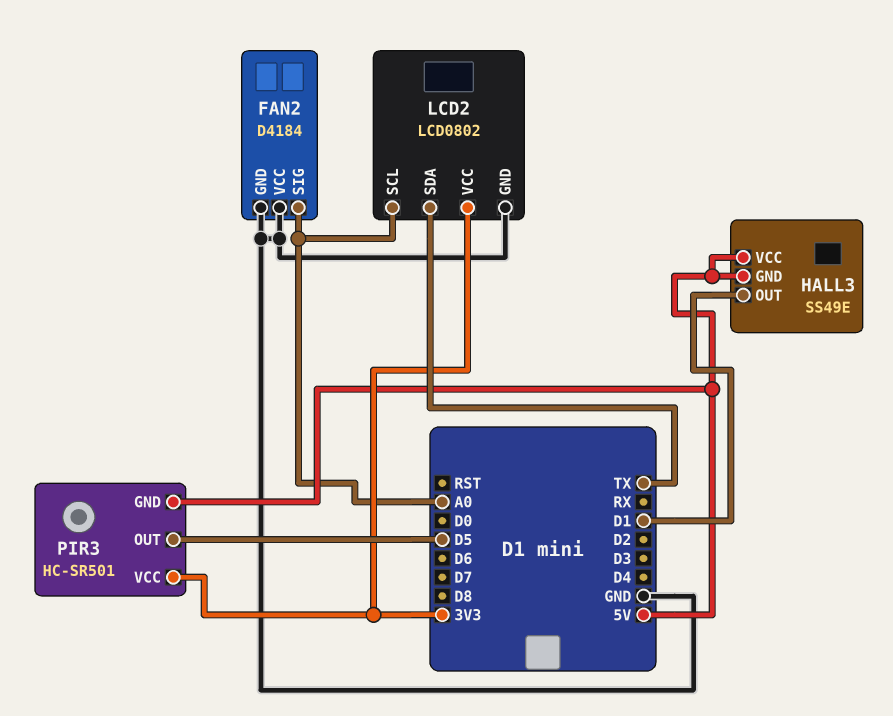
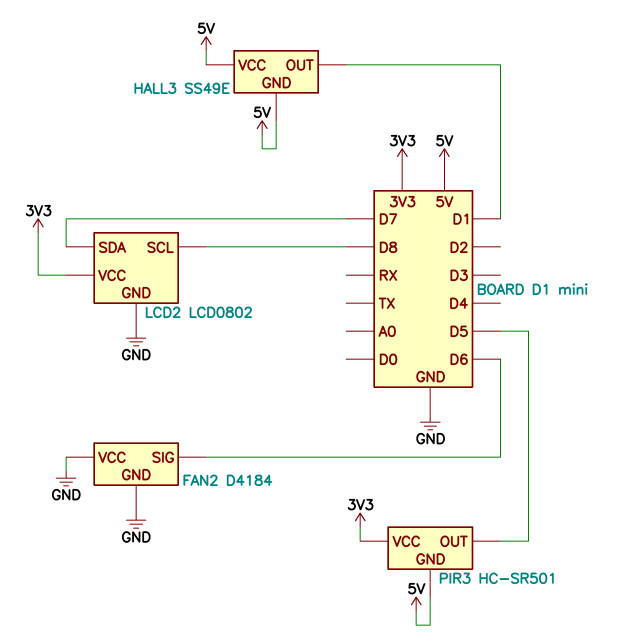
FAN2 pin SIG: A0 -> D6
LCD2 pin SCL: A0 -> D8
LCD2 pin SDA: TX -> D7

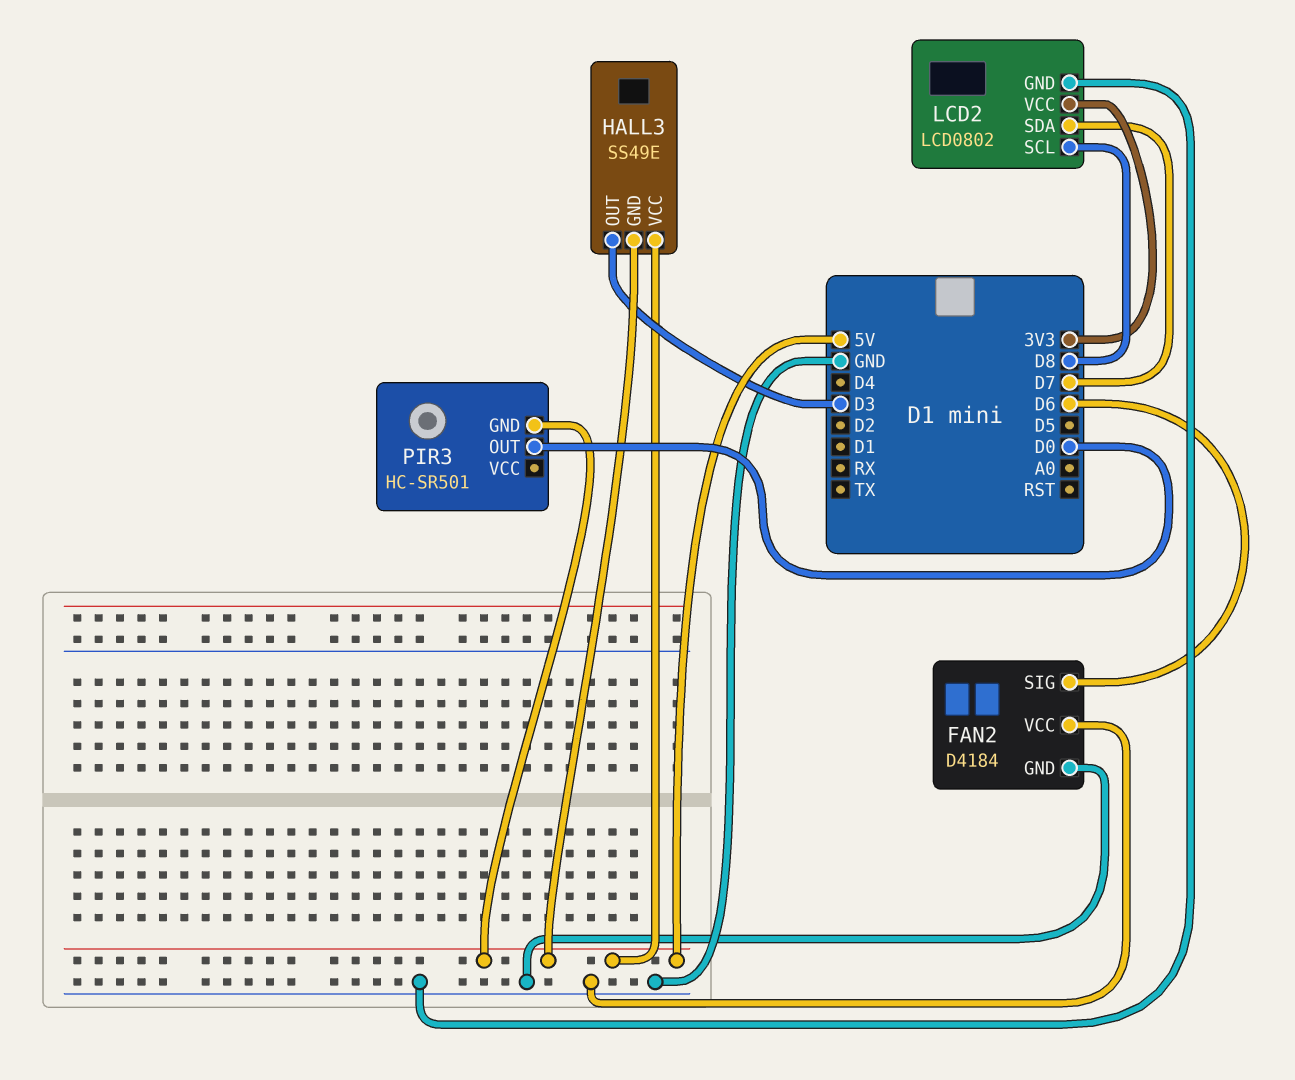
HALL3 pin OUT: D1 -> D3
PIR3 pin OUT: D5 -> D0
PIR3 pin VCC: 3V3 -> none

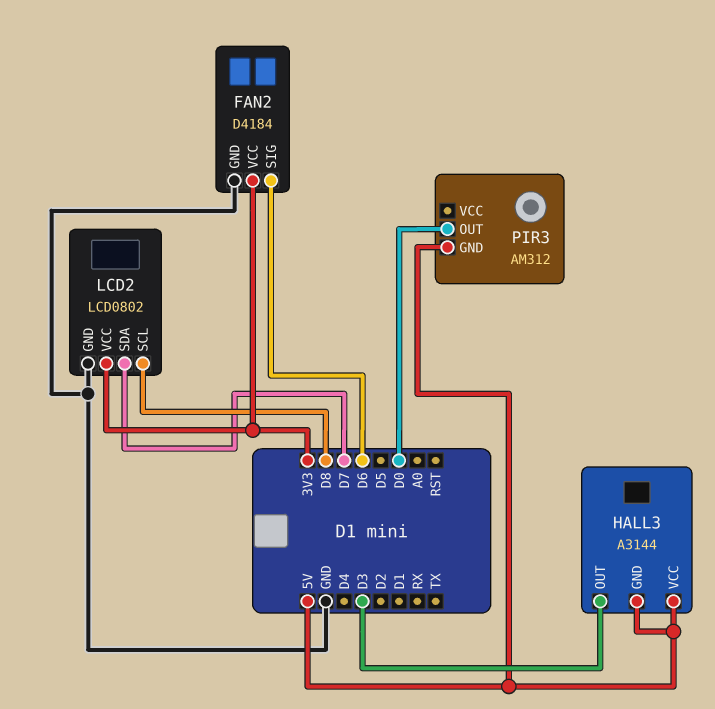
FAN2 pin VCC: GND -> 3V3
HALL3: SS49E -> A3144
PIR3: HC-SR501 -> AM312

